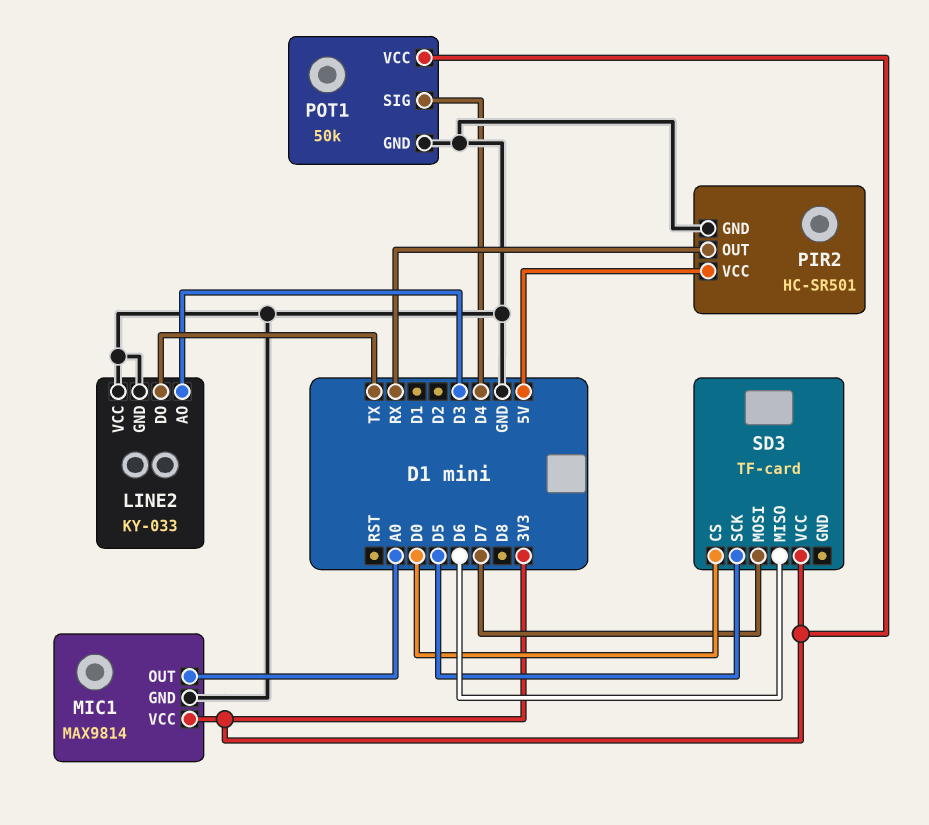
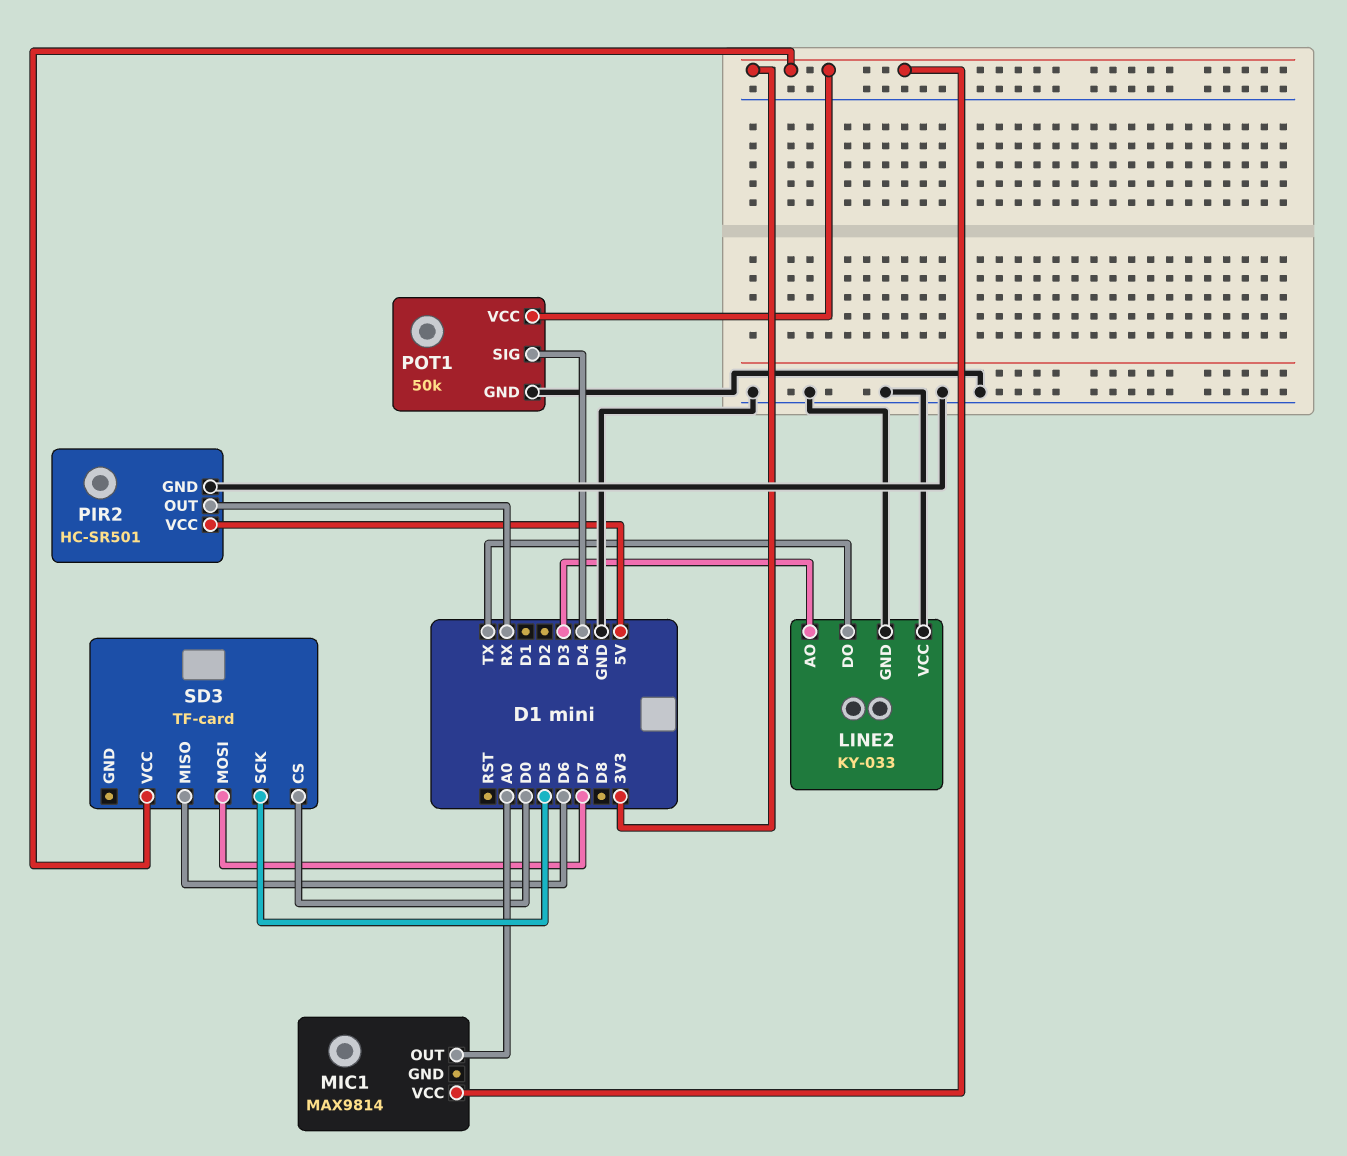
MIC1 pin GND: GND -> none

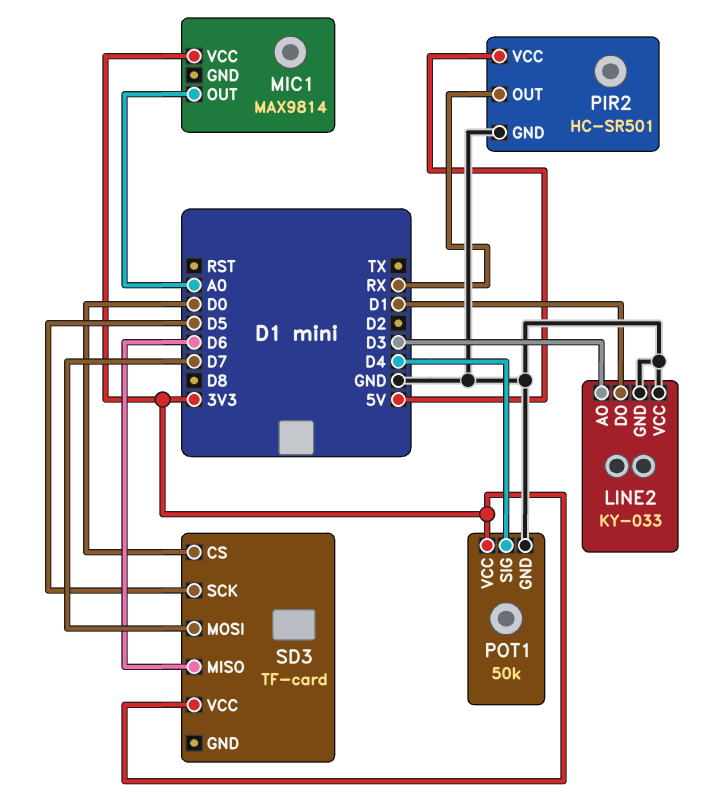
LINE2 pin DO: TX -> D1

